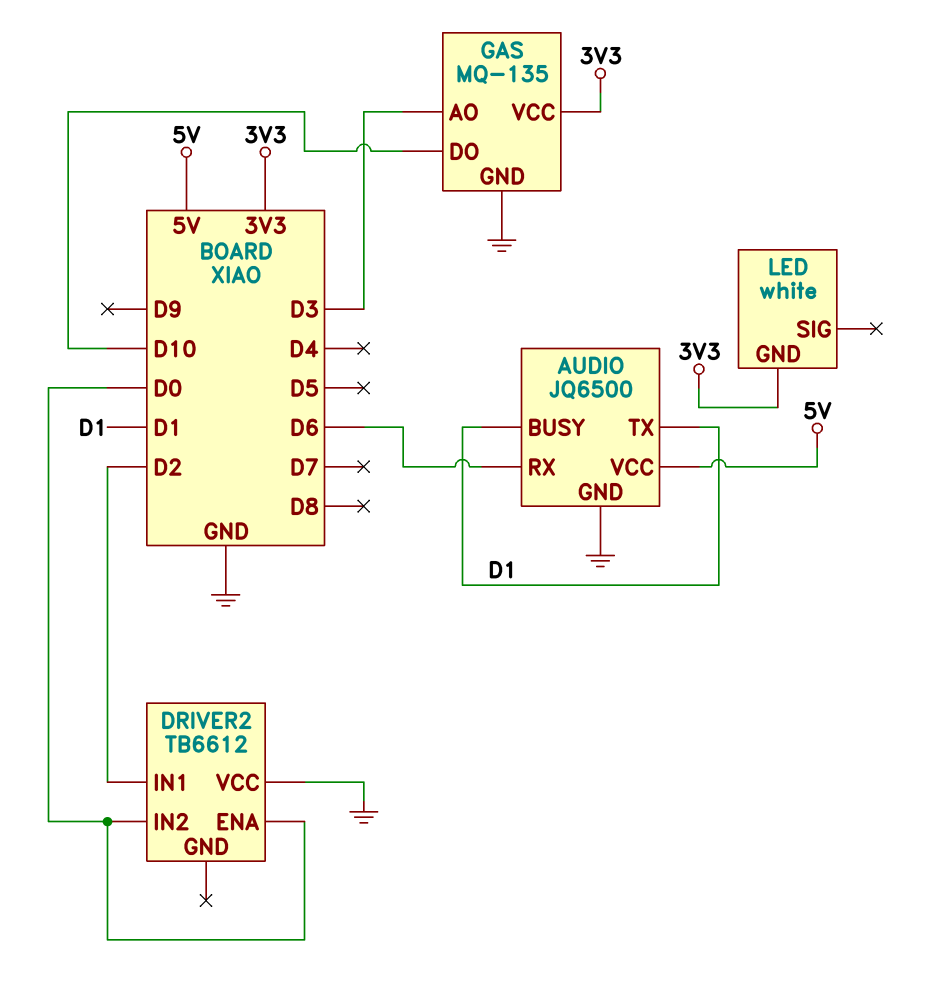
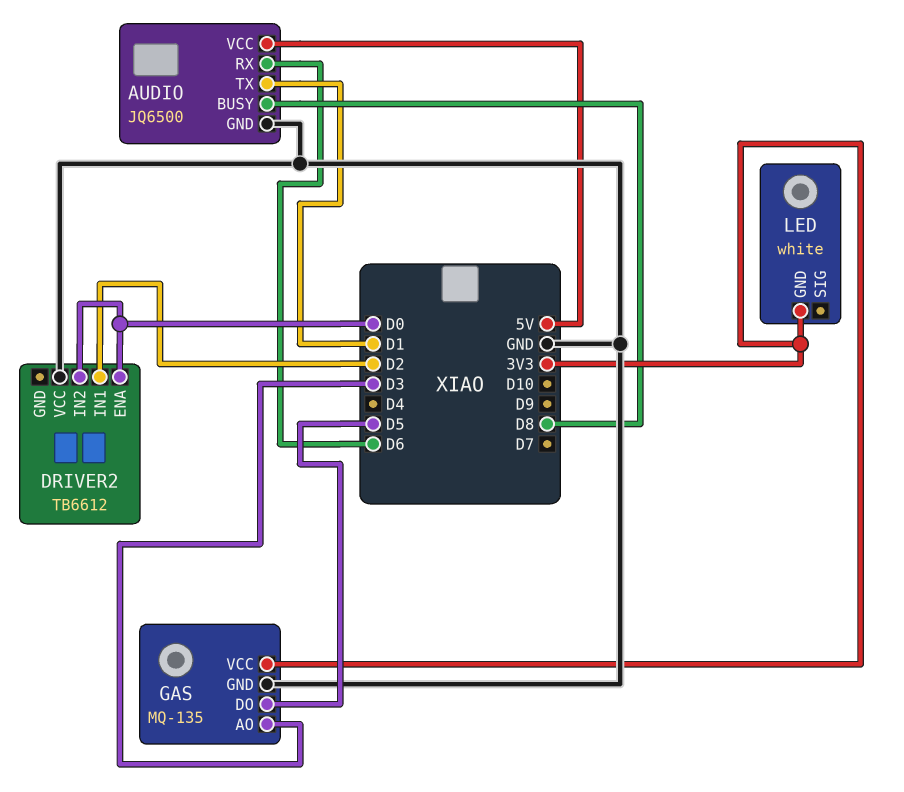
AUDIO pin BUSY: D1 -> D8
GAS pin DO: D10 -> D5

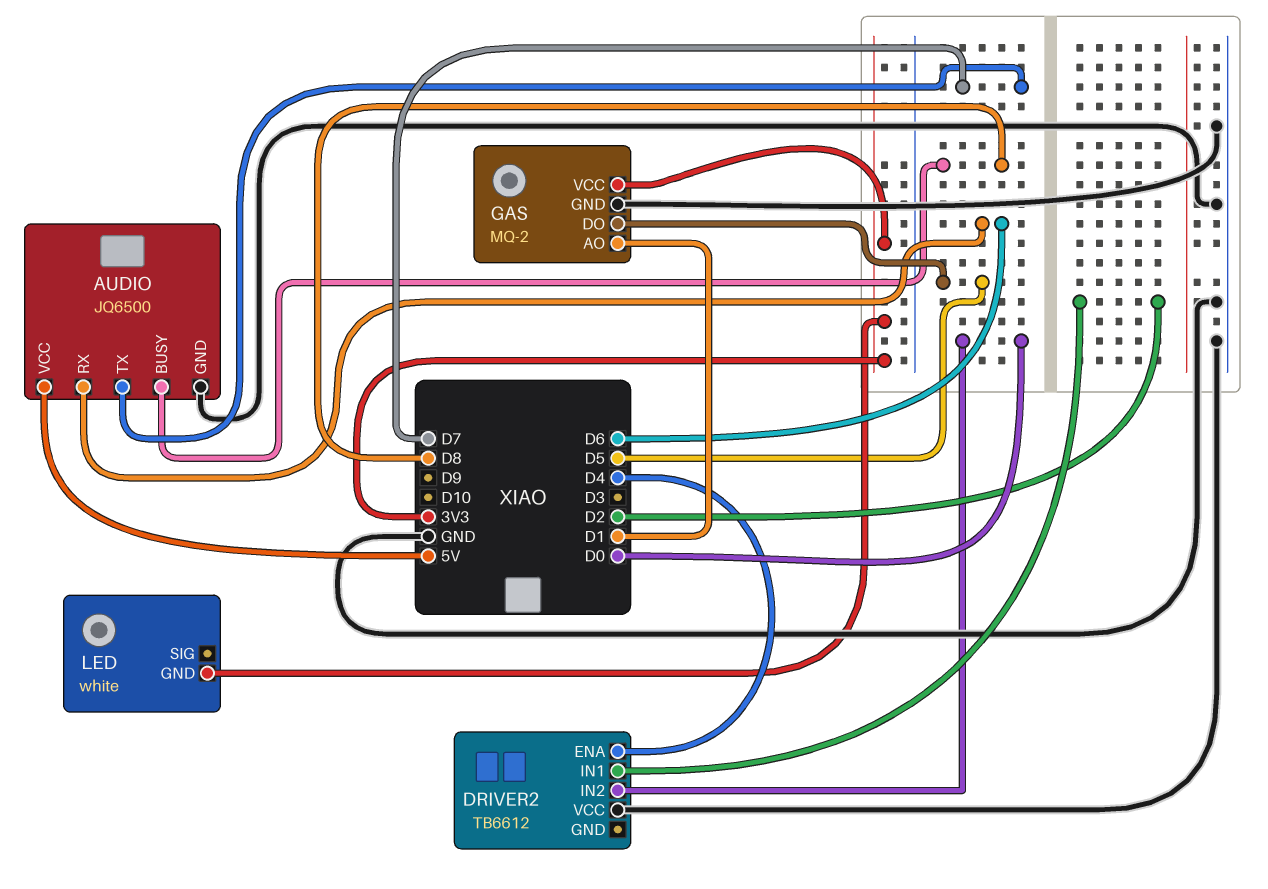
AUDIO pin TX: D1 -> D7
DRIVER2 pin ENA: D0 -> D4
GAS: MQ-135 -> MQ-2
GAS pin AO: D3 -> D1

